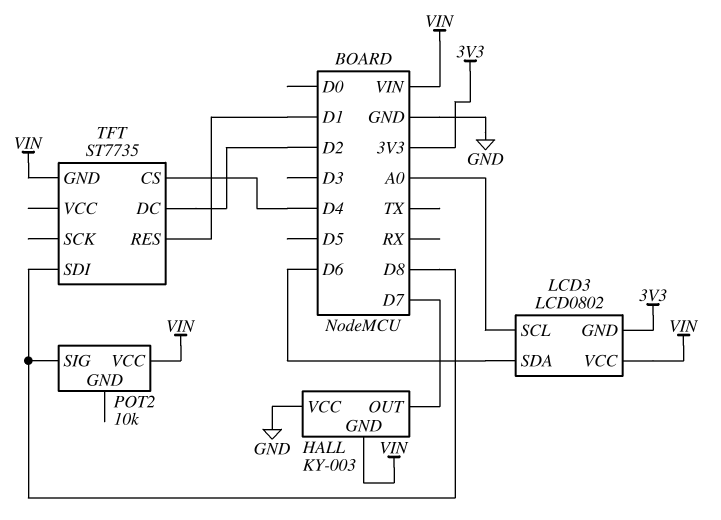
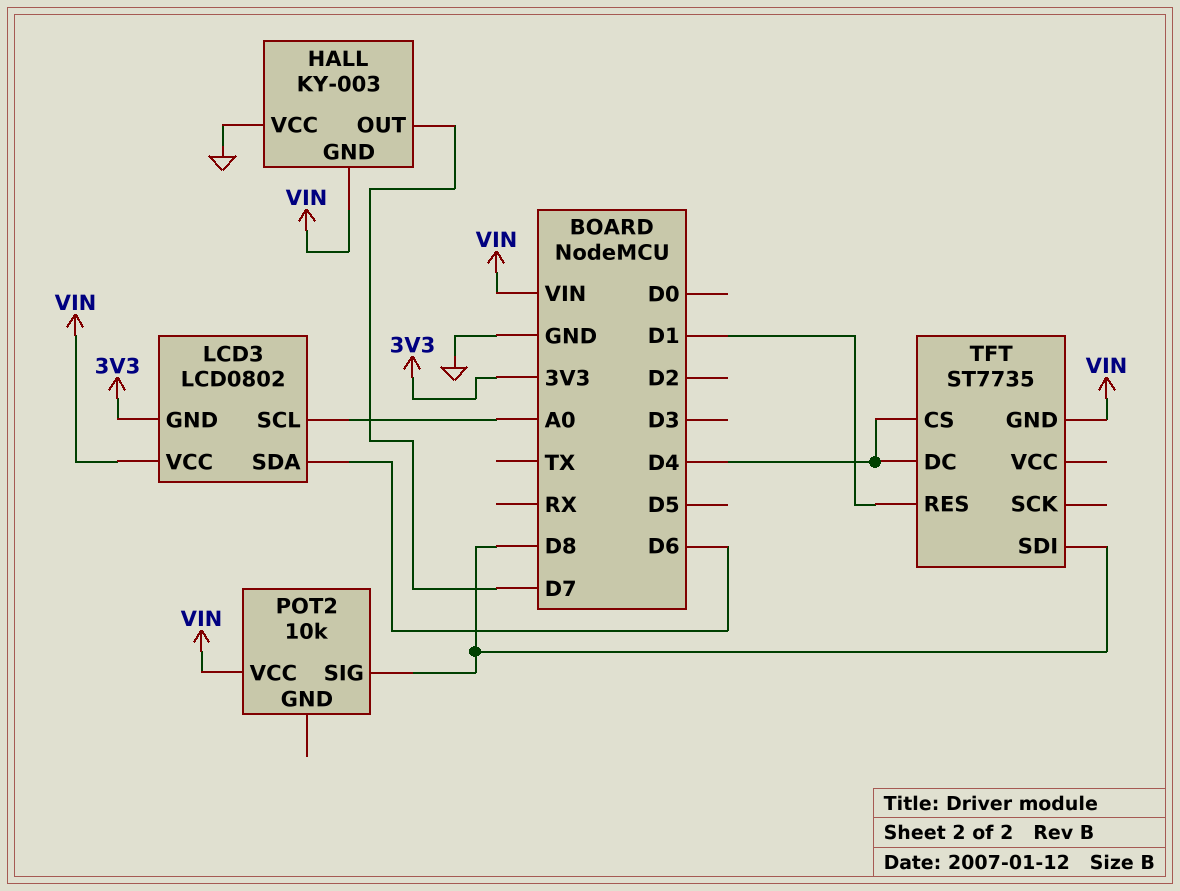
TFT pin DC: D2 -> D4

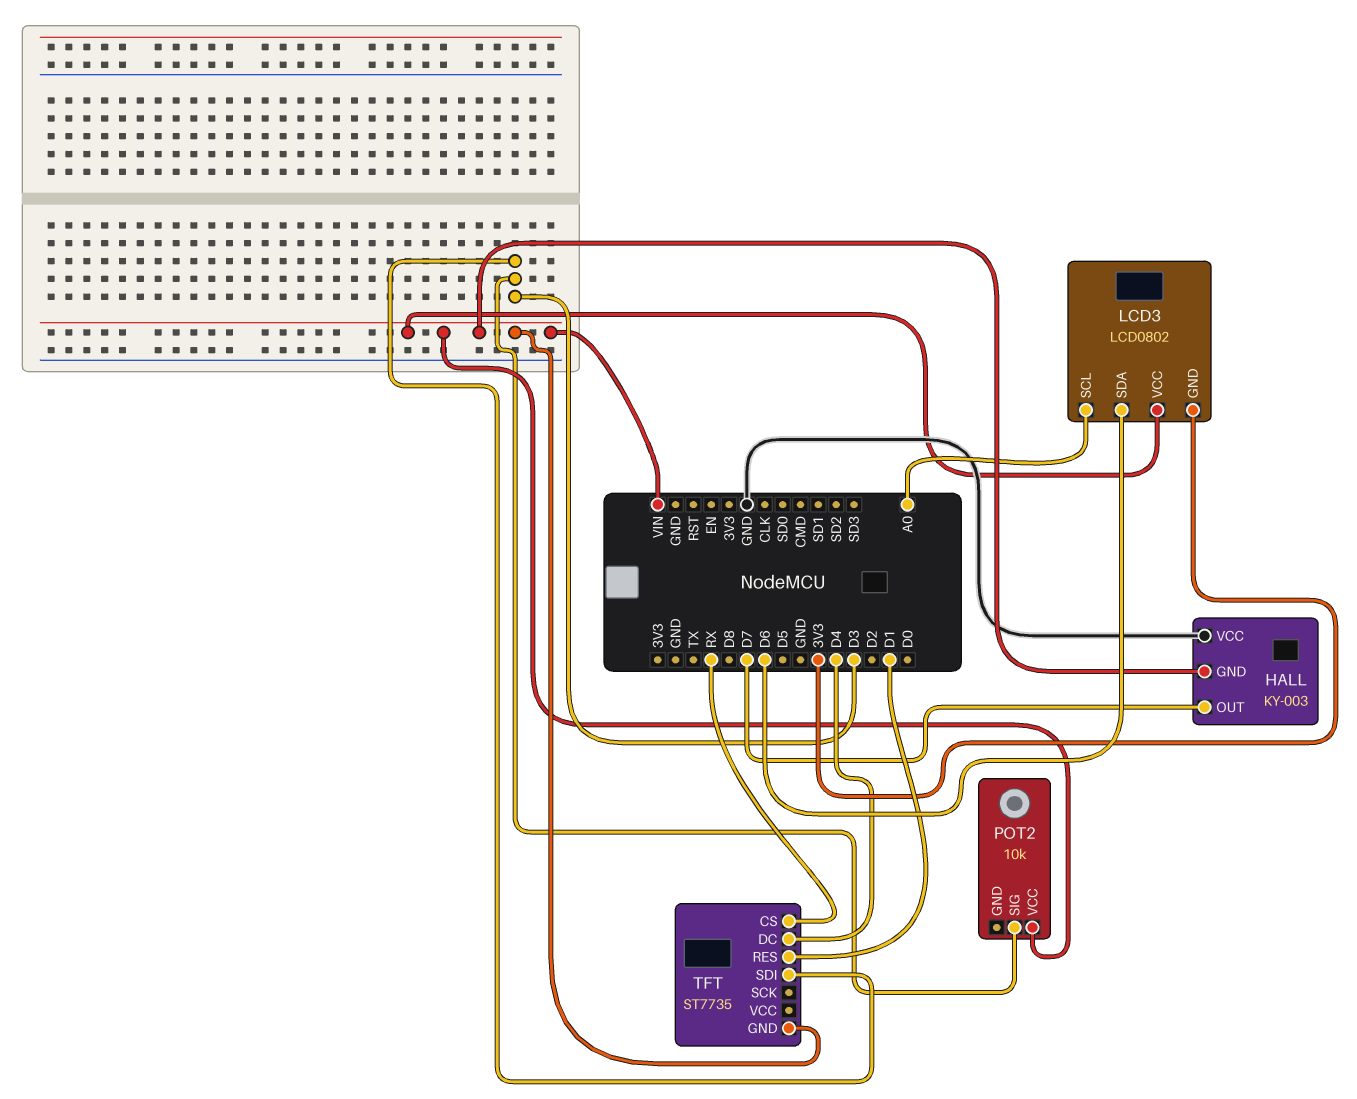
POT2 pin SIG: D8 -> D3
TFT pin CS: D4 -> RX
TFT pin SDI: D8 -> D3

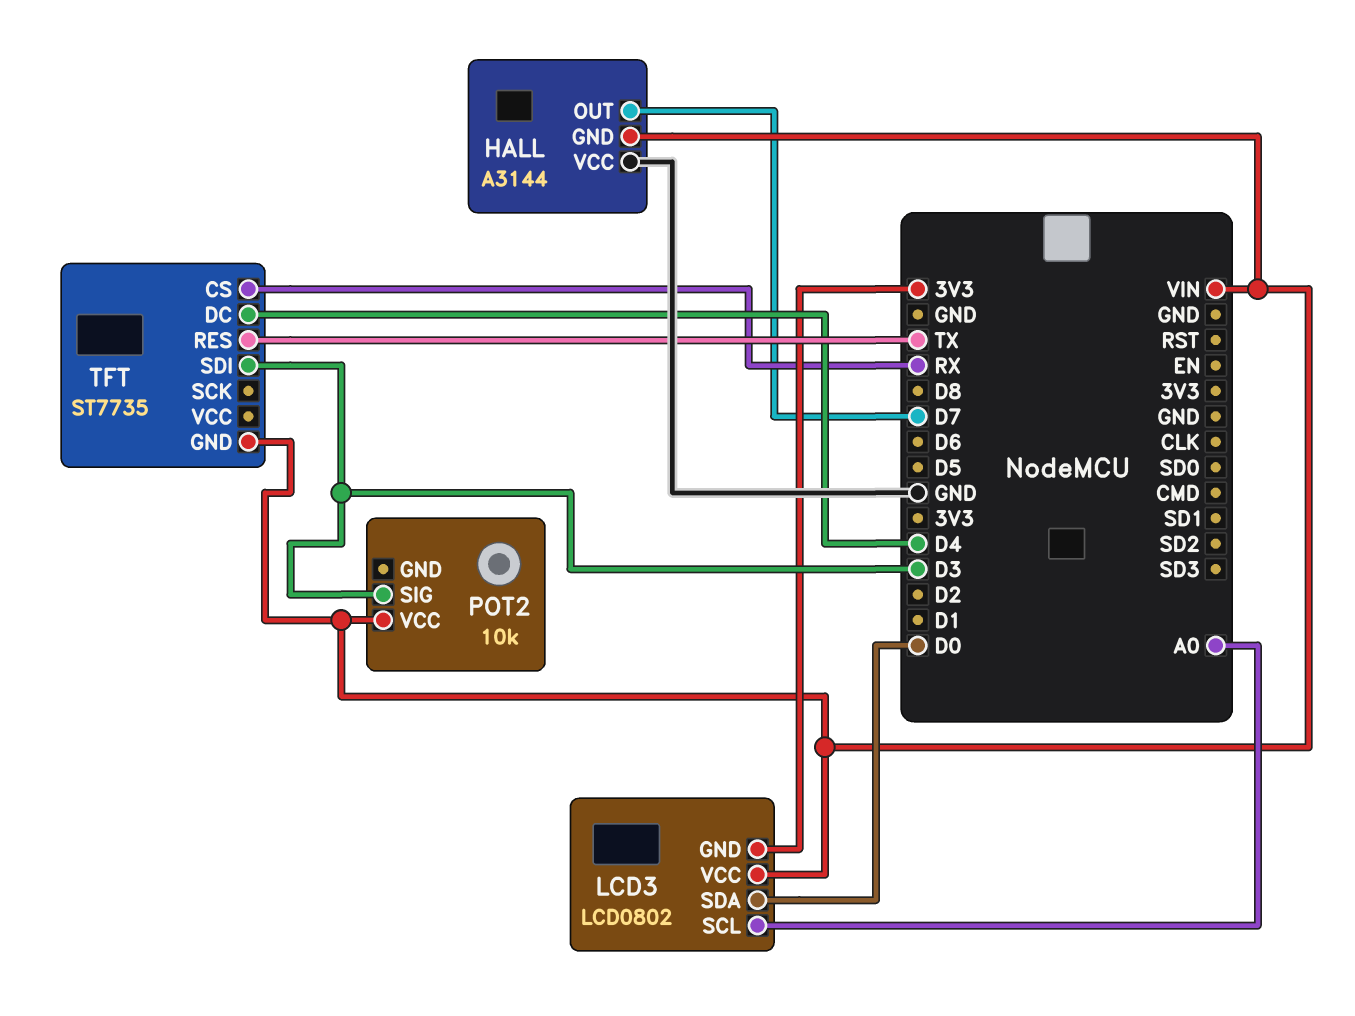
HALL: KY-003 -> A3144
LCD3 pin SDA: D6 -> D0
TFT pin RES: D1 -> TX

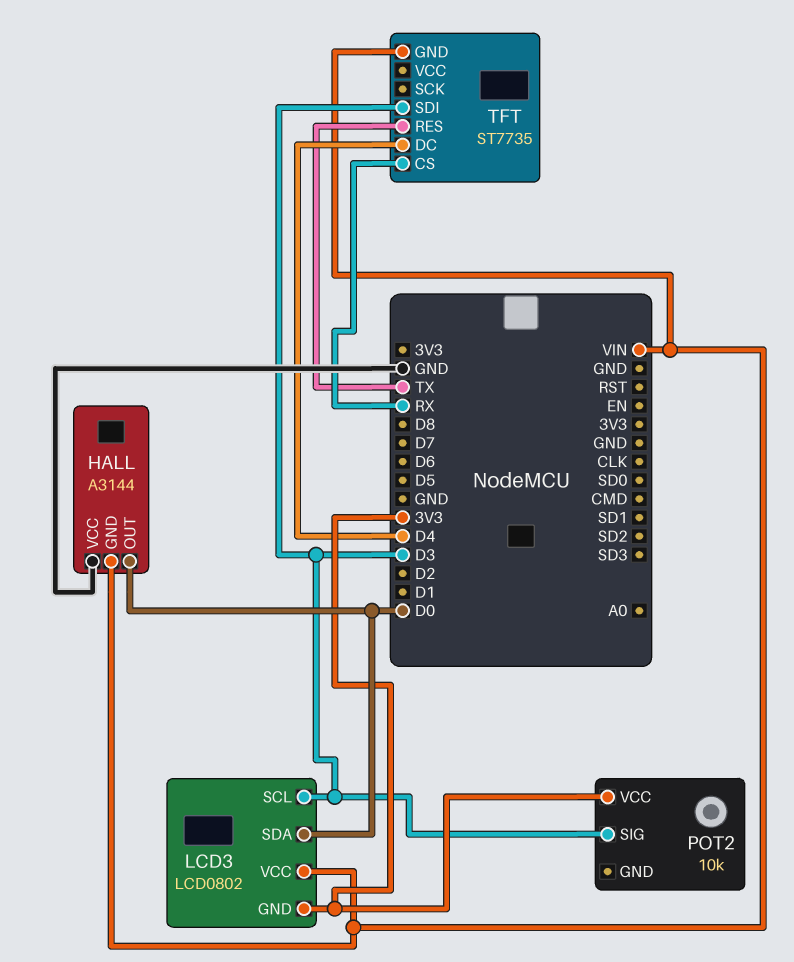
HALL pin OUT: D7 -> D0
LCD3 pin SCL: A0 -> D3
POT2 pin VCC: VIN -> 3V3

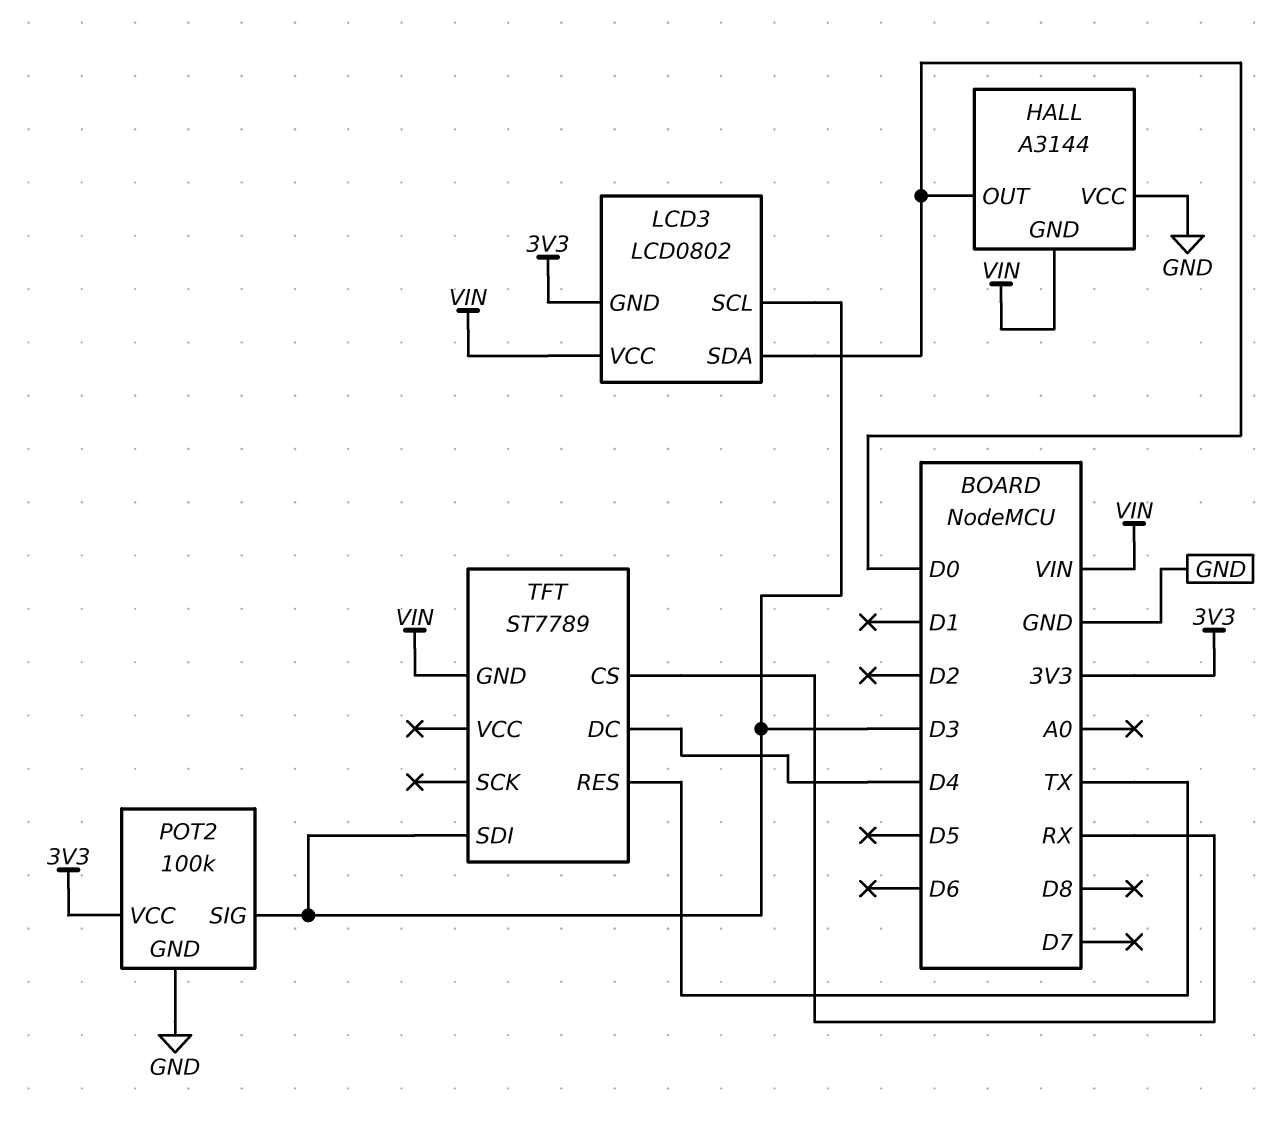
POT2: 10k -> 100k
POT2 pin GND: none -> GND
TFT: ST7735 -> ST7789

